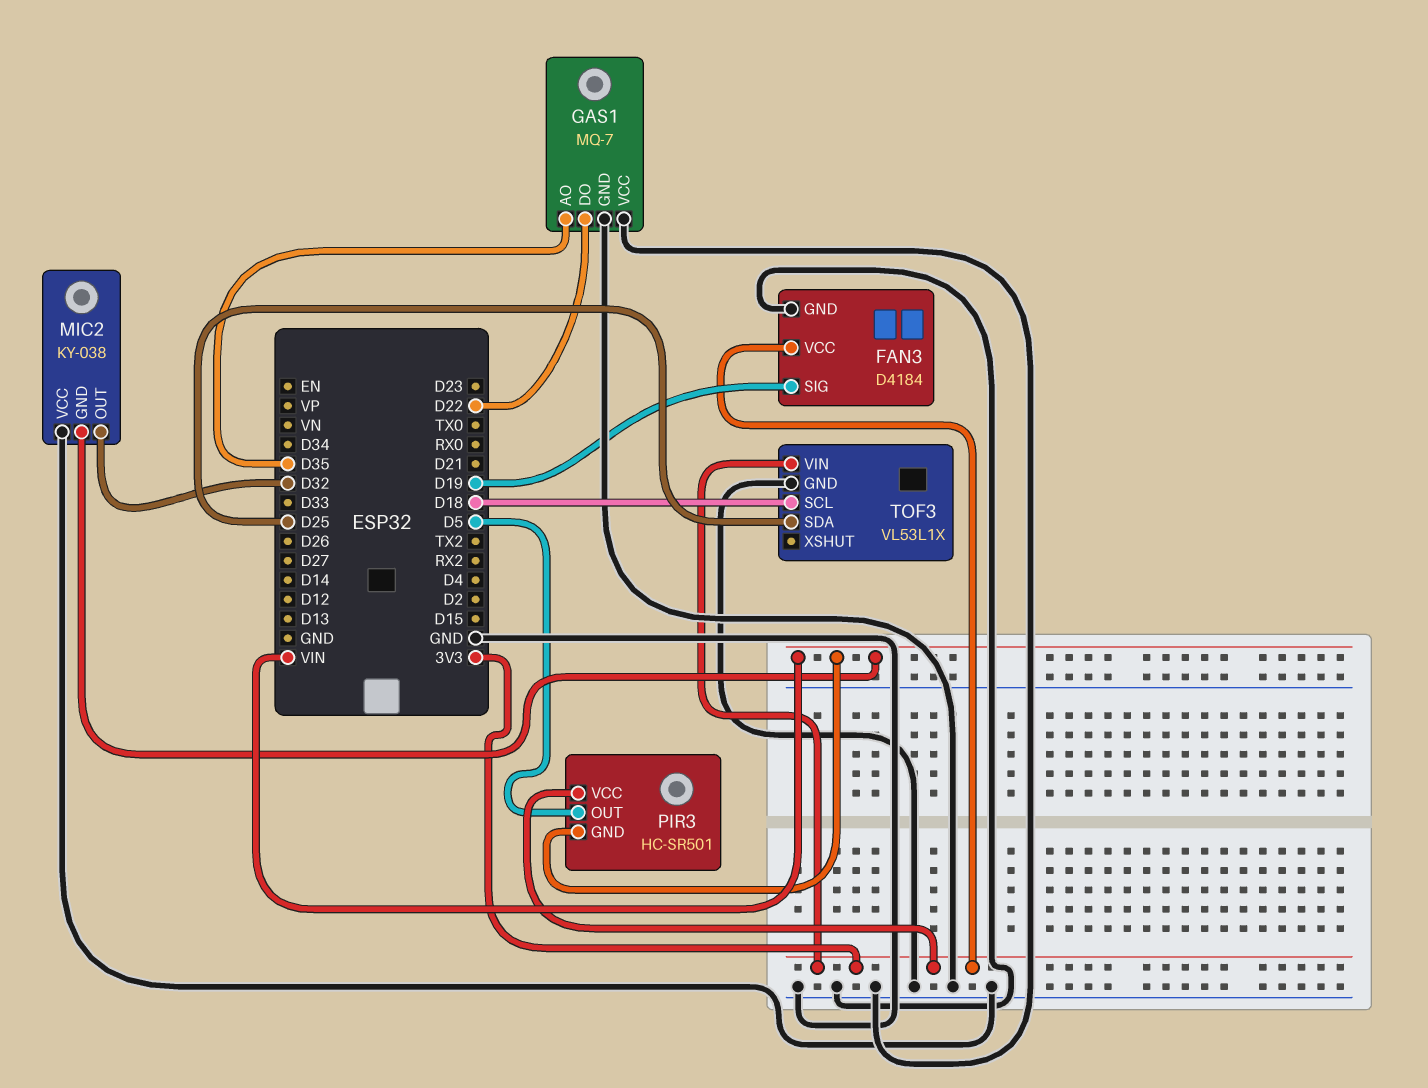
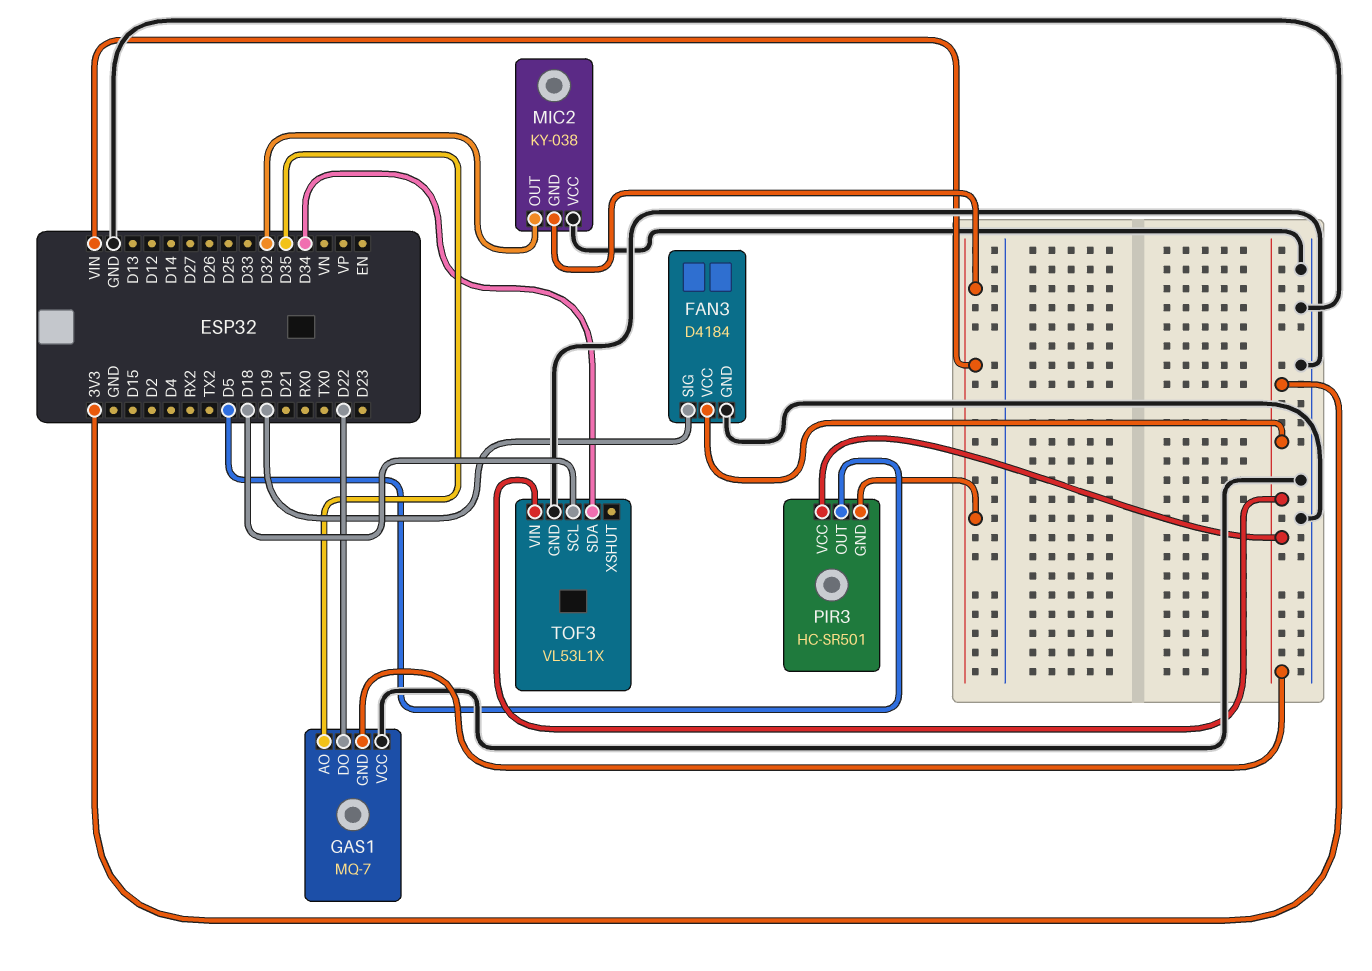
GAS1 pin GND: GND -> 3V3
TOF3 pin SDA: D25 -> D34

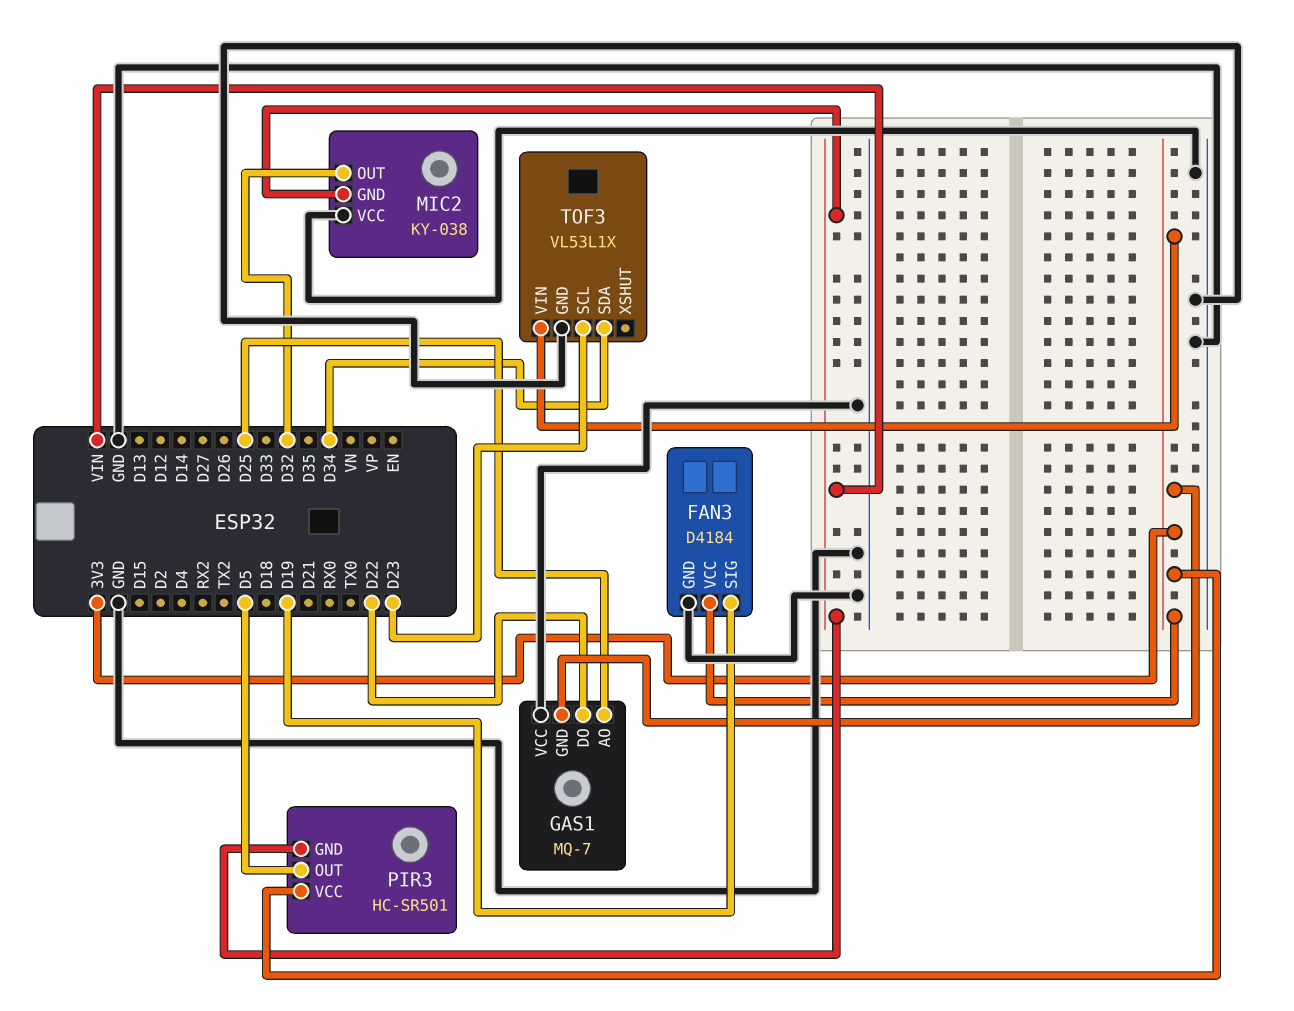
GAS1 pin AO: D35 -> D25
TOF3 pin SCL: D18 -> D23

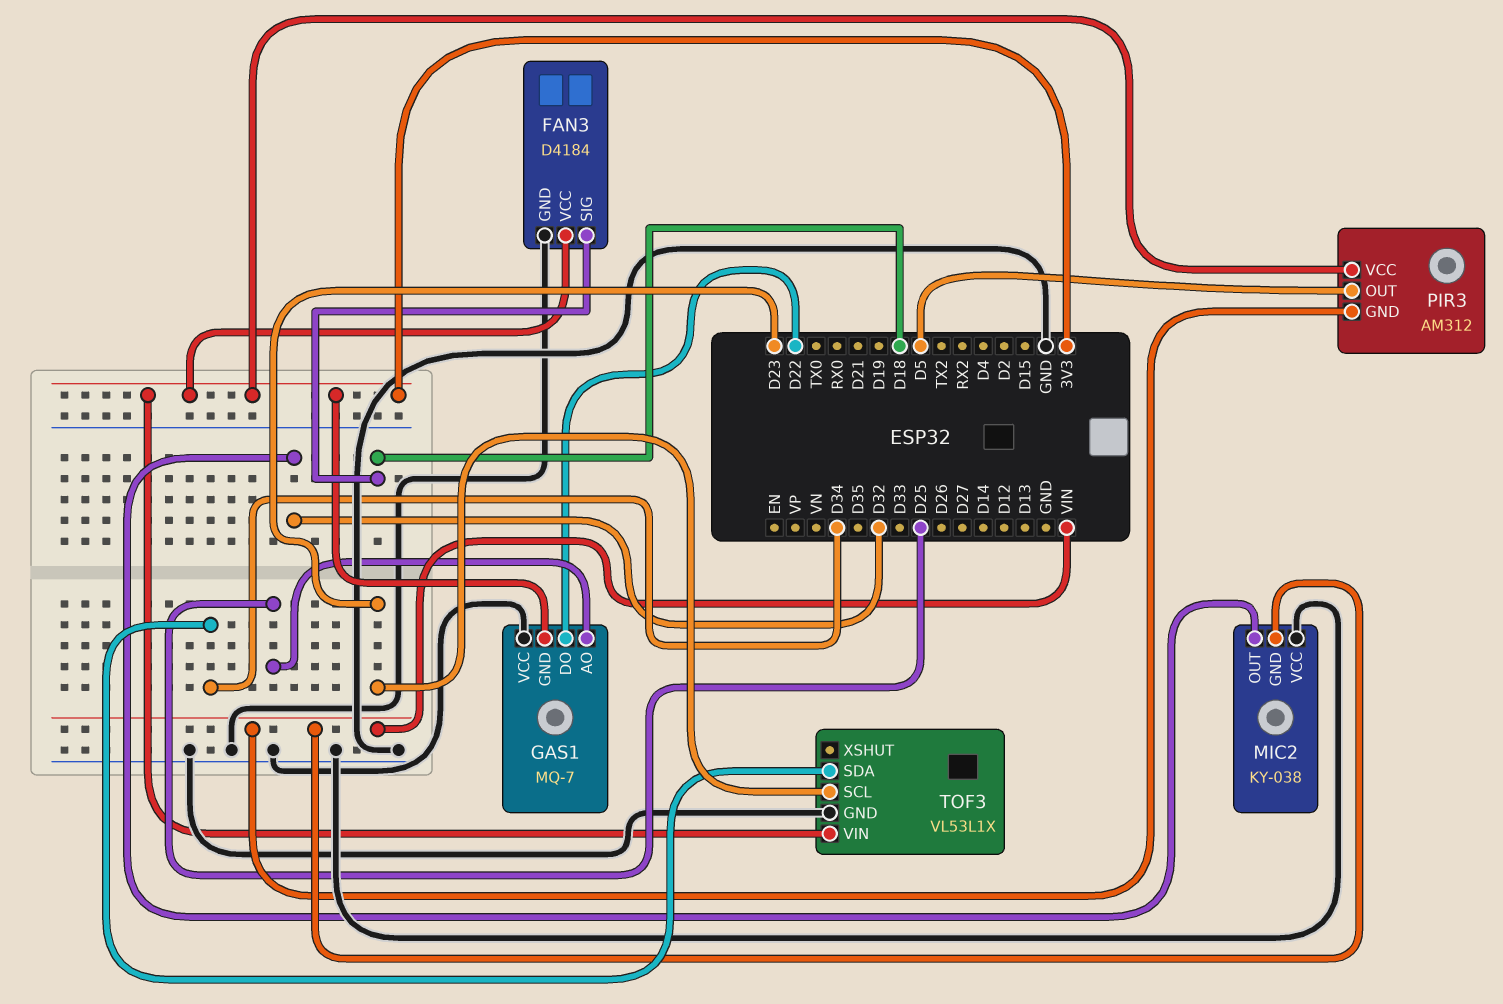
FAN3 pin SIG: D19 -> D18
PIR3: HC-SR501 -> AM312

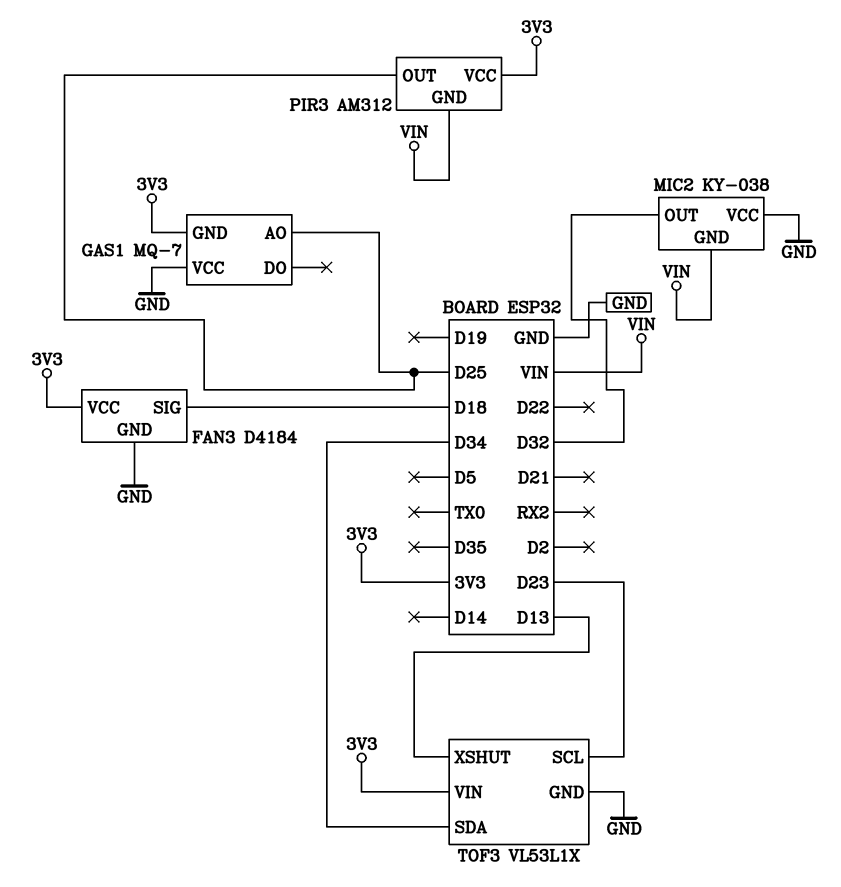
GAS1 pin DO: D22 -> none
PIR3 pin OUT: D5 -> D25
TOF3 pin XSHUT: none -> D13

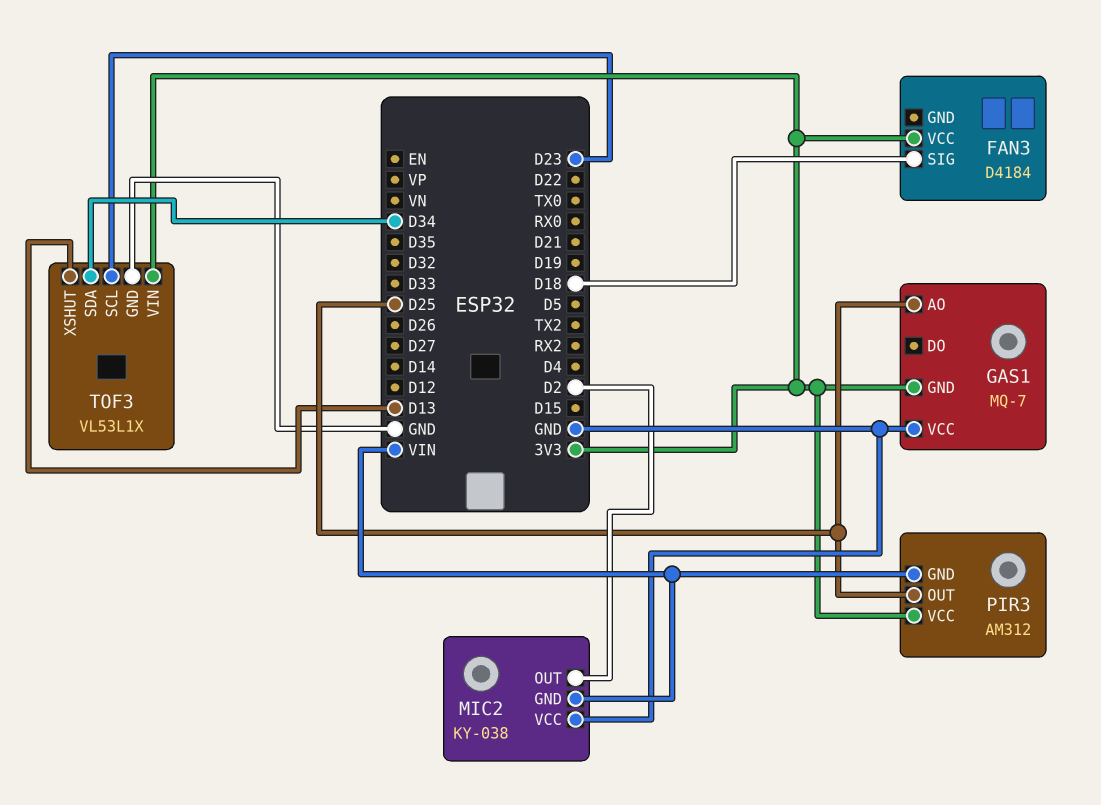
FAN3 pin GND: GND -> none
MIC2 pin OUT: D32 -> D2

